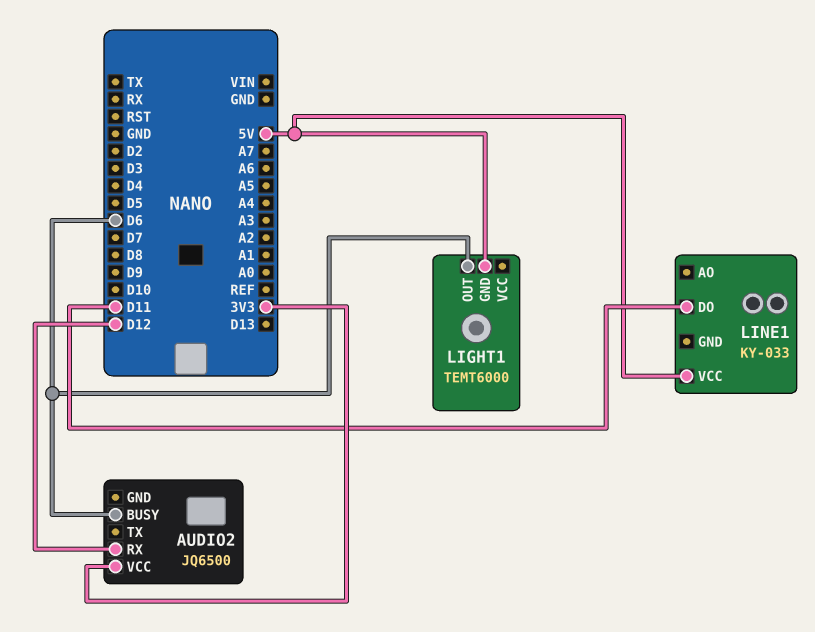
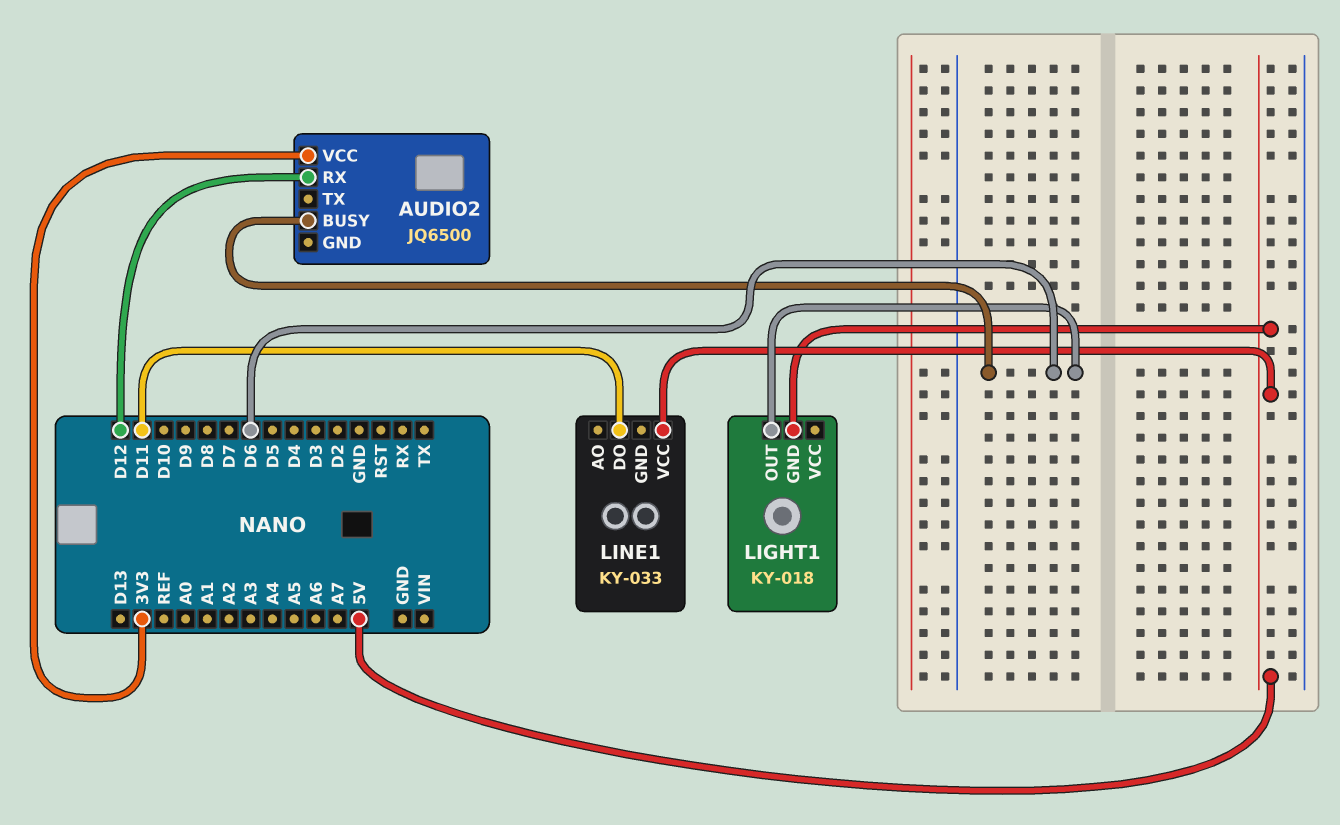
LIGHT1: TEMT6000 -> KY-018

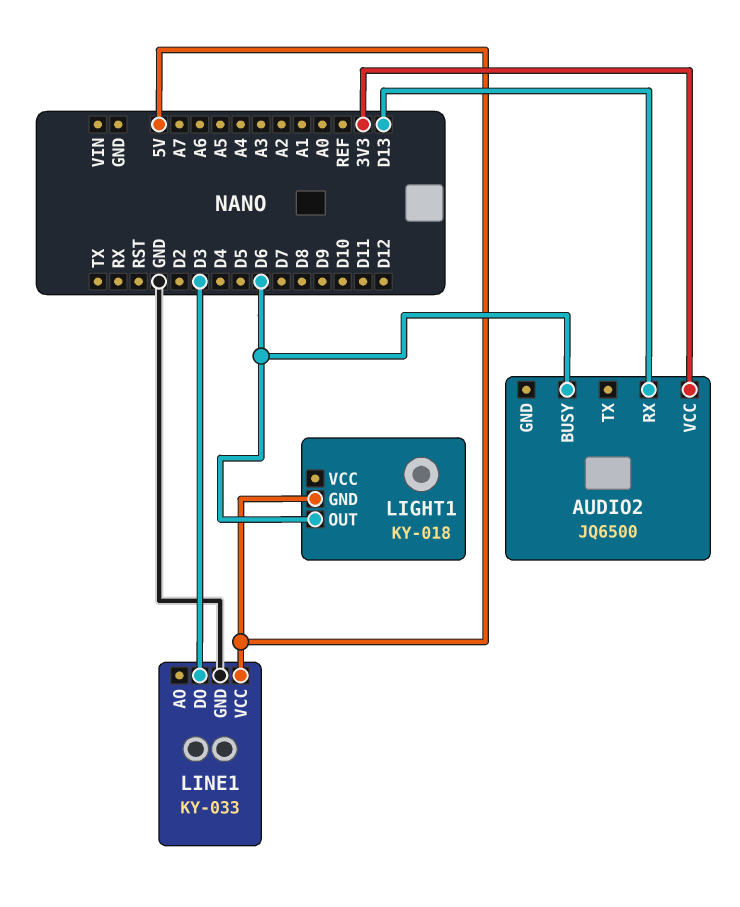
AUDIO2 pin RX: D12 -> D13
LINE1 pin DO: D11 -> D3
LINE1 pin GND: none -> GND

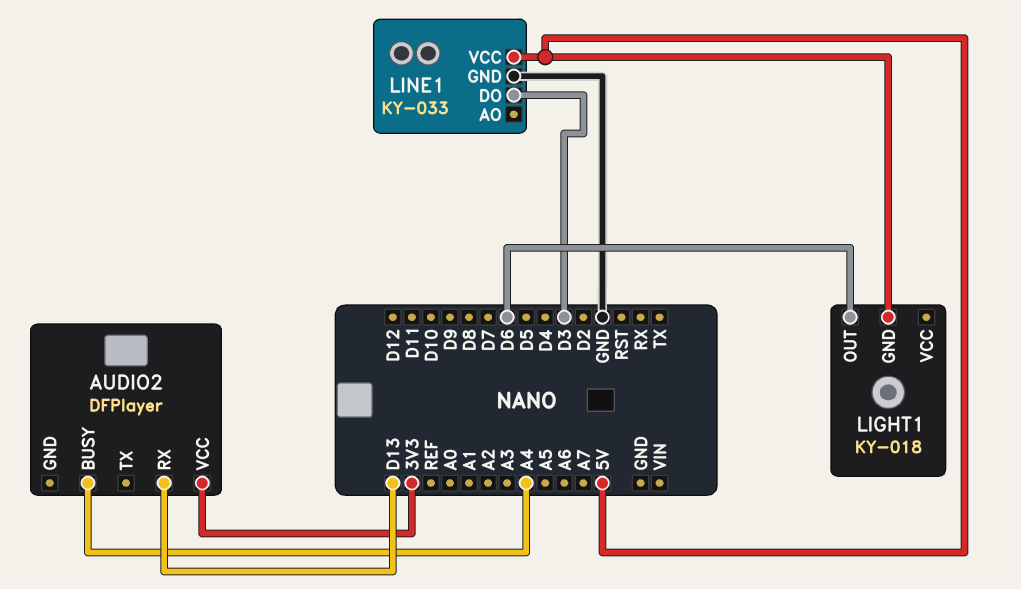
AUDIO2: JQ6500 -> DFPlayer
AUDIO2 pin BUSY: D6 -> A4

